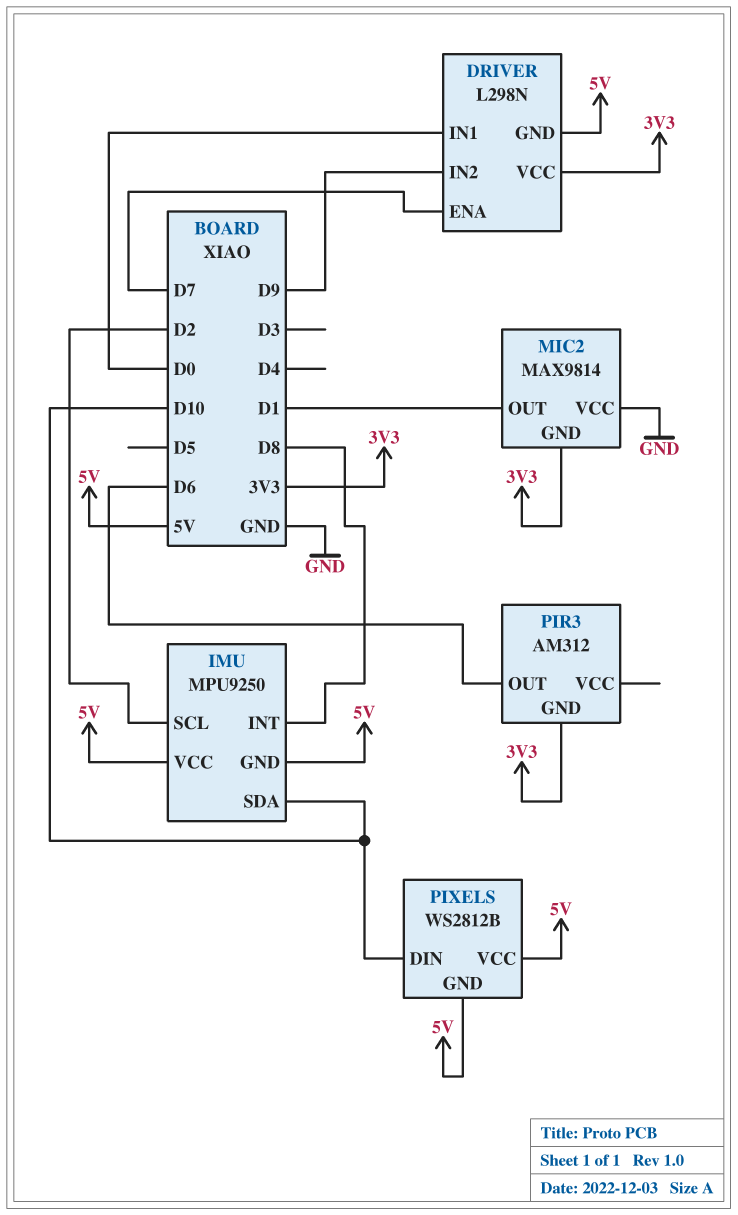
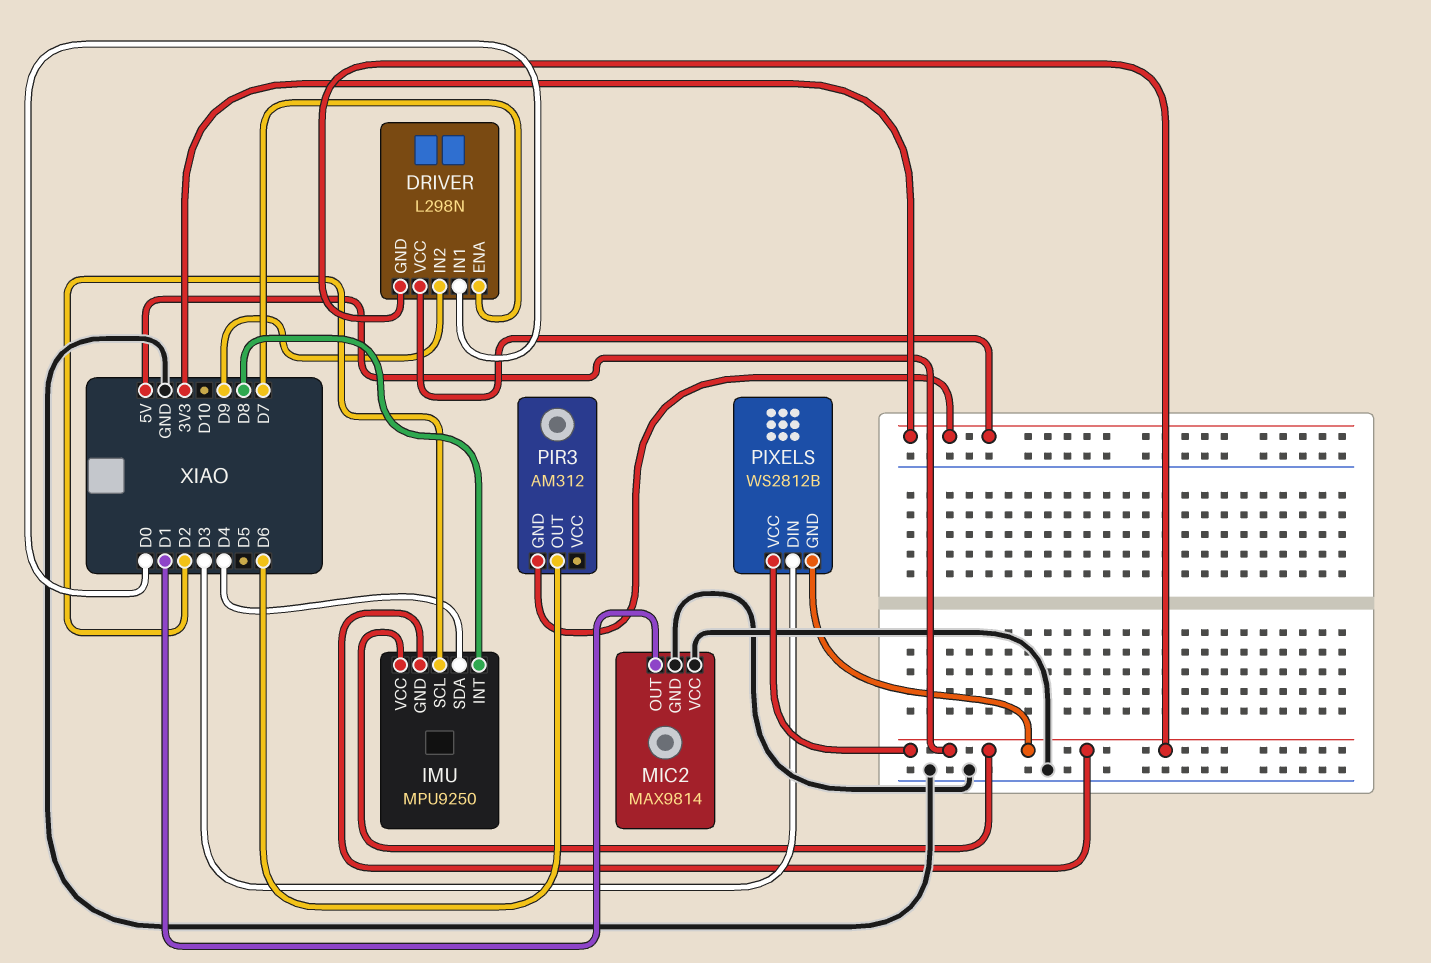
IMU pin SDA: D10 -> D4
MIC2 pin GND: 3V3 -> GND
PIXELS pin DIN: D10 -> D3

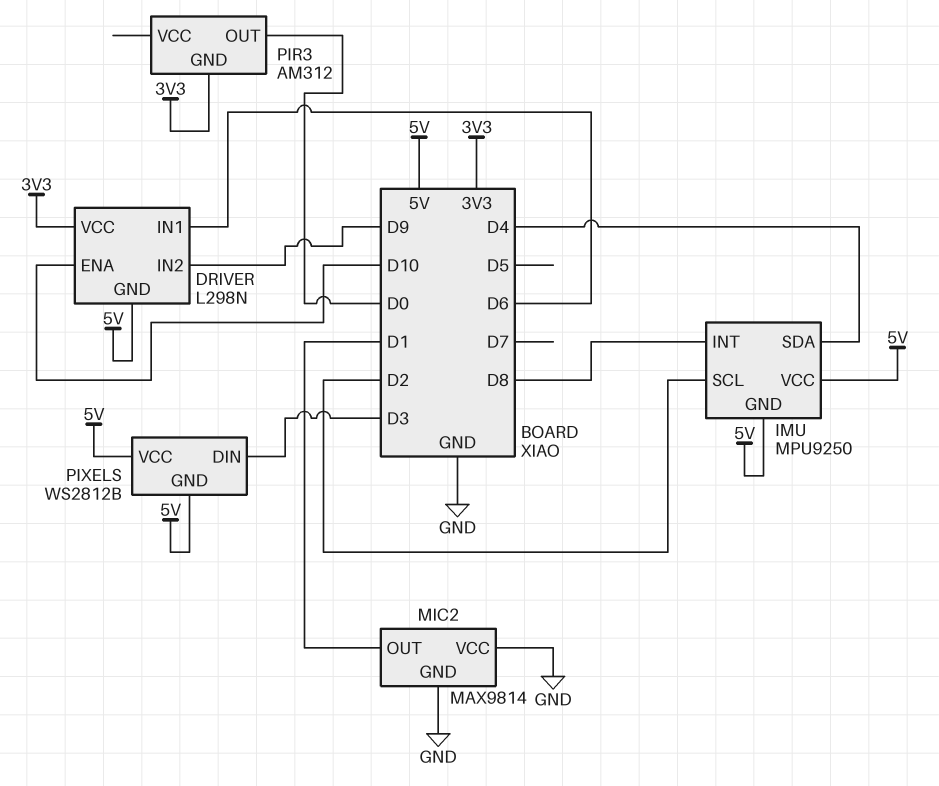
DRIVER pin ENA: D7 -> D10
DRIVER pin IN1: D0 -> D6
PIR3 pin OUT: D6 -> D0

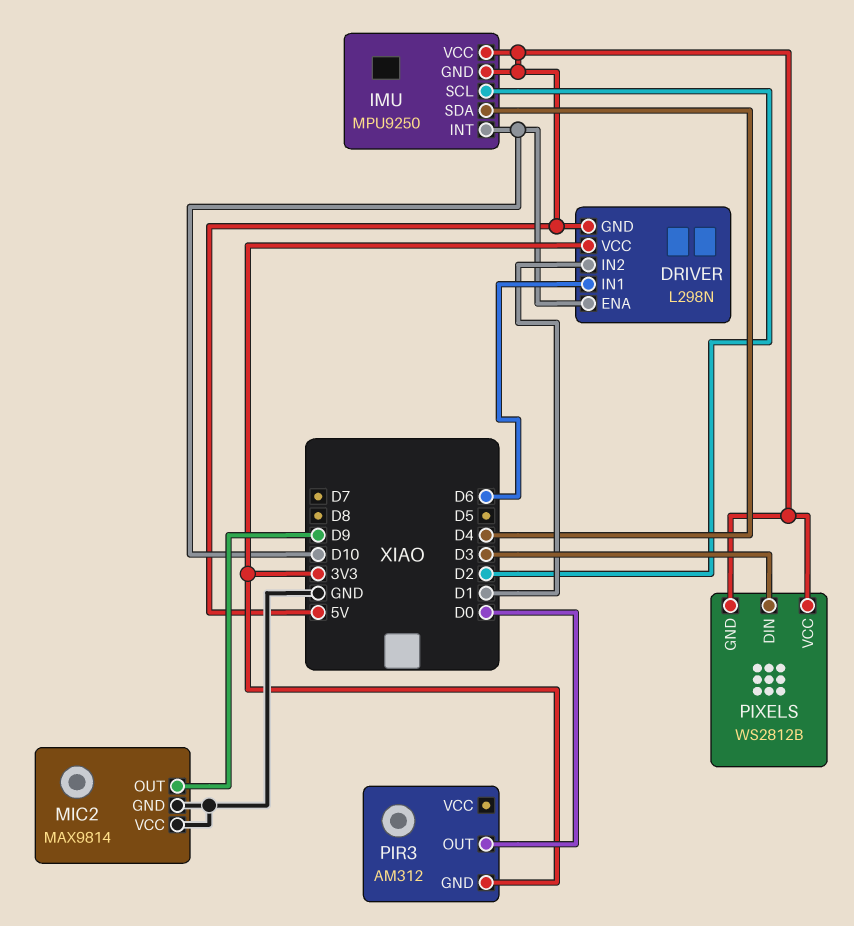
DRIVER pin IN2: D9 -> D1
IMU pin INT: D8 -> D10
MIC2 pin OUT: D1 -> D9

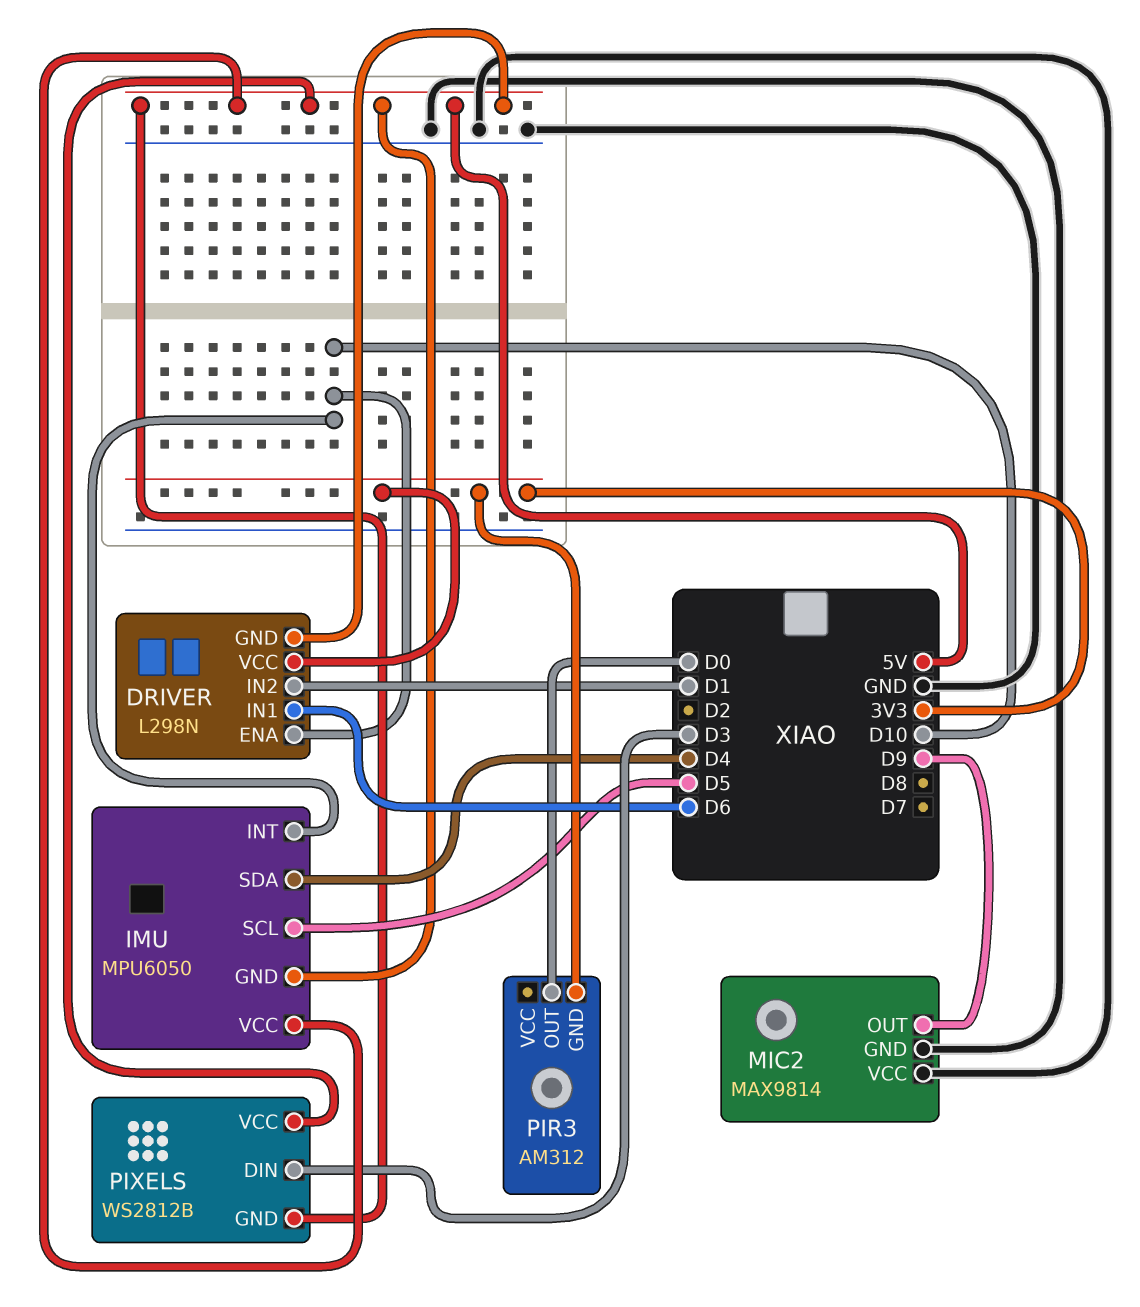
IMU: MPU9250 -> MPU6050
IMU pin SCL: D2 -> D5

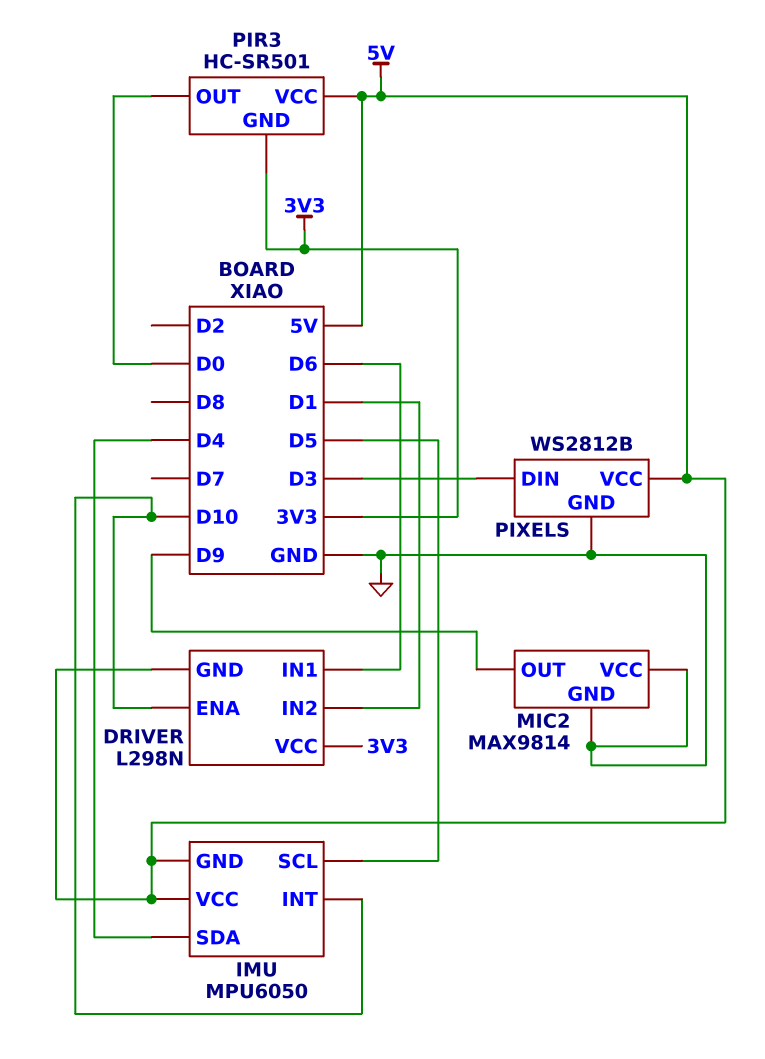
PIR3: AM312 -> HC-SR501
PIR3 pin VCC: none -> 5V
PIXELS pin GND: 5V -> GND

